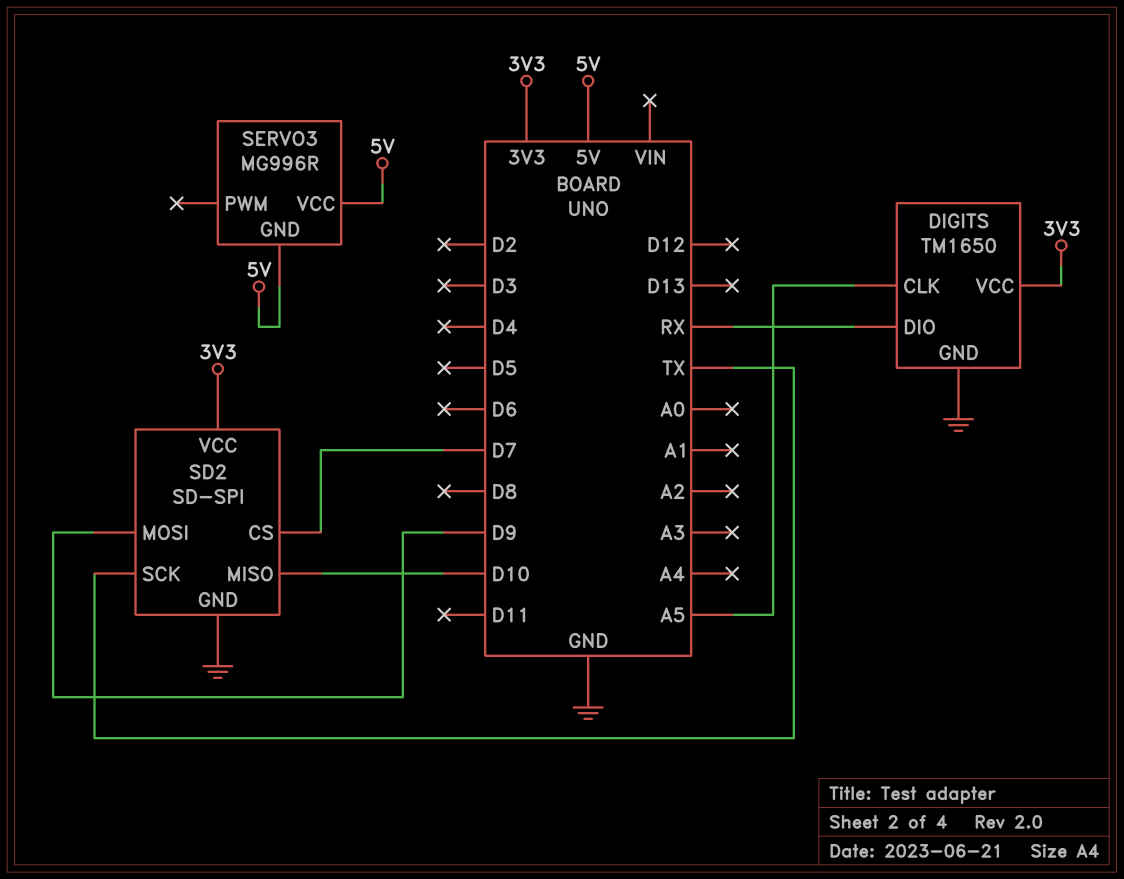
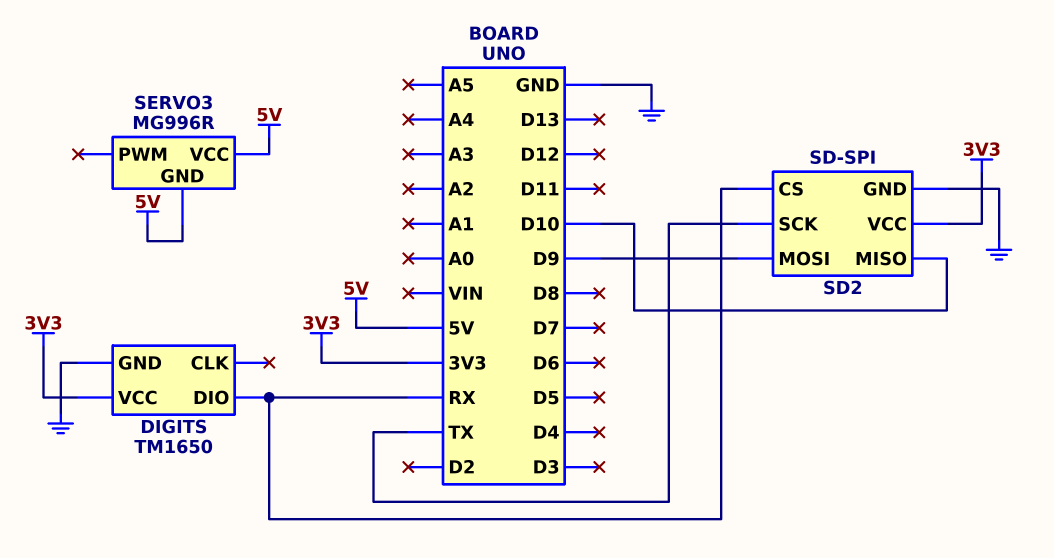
DIGITS pin CLK: A5 -> none
SD2 pin CS: D7 -> RX

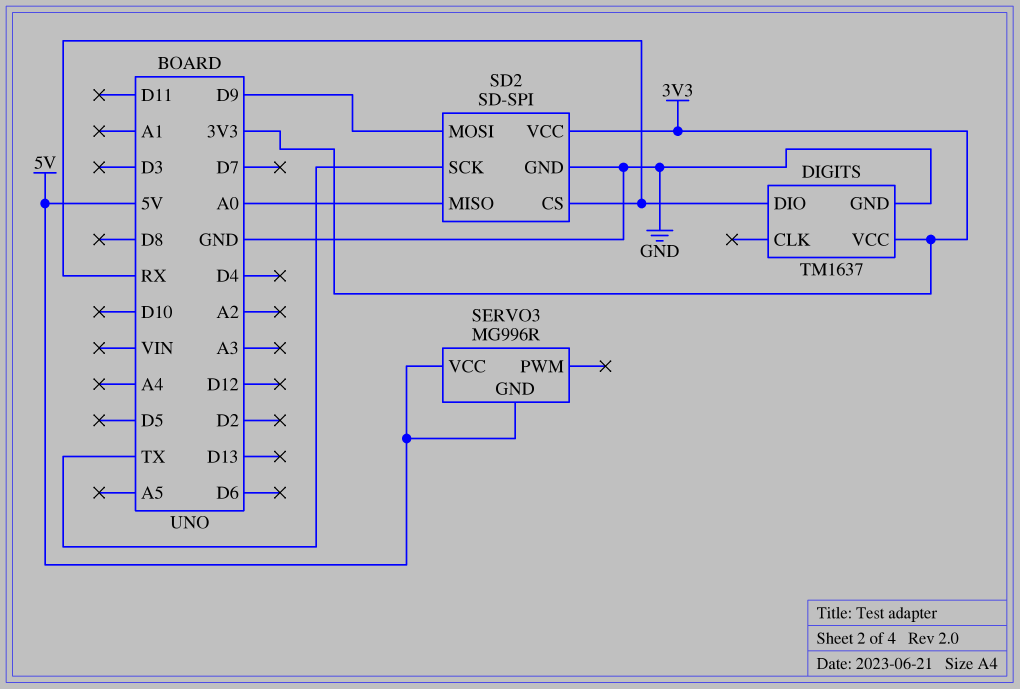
DIGITS: TM1650 -> TM1637
SD2 pin MISO: D10 -> A0

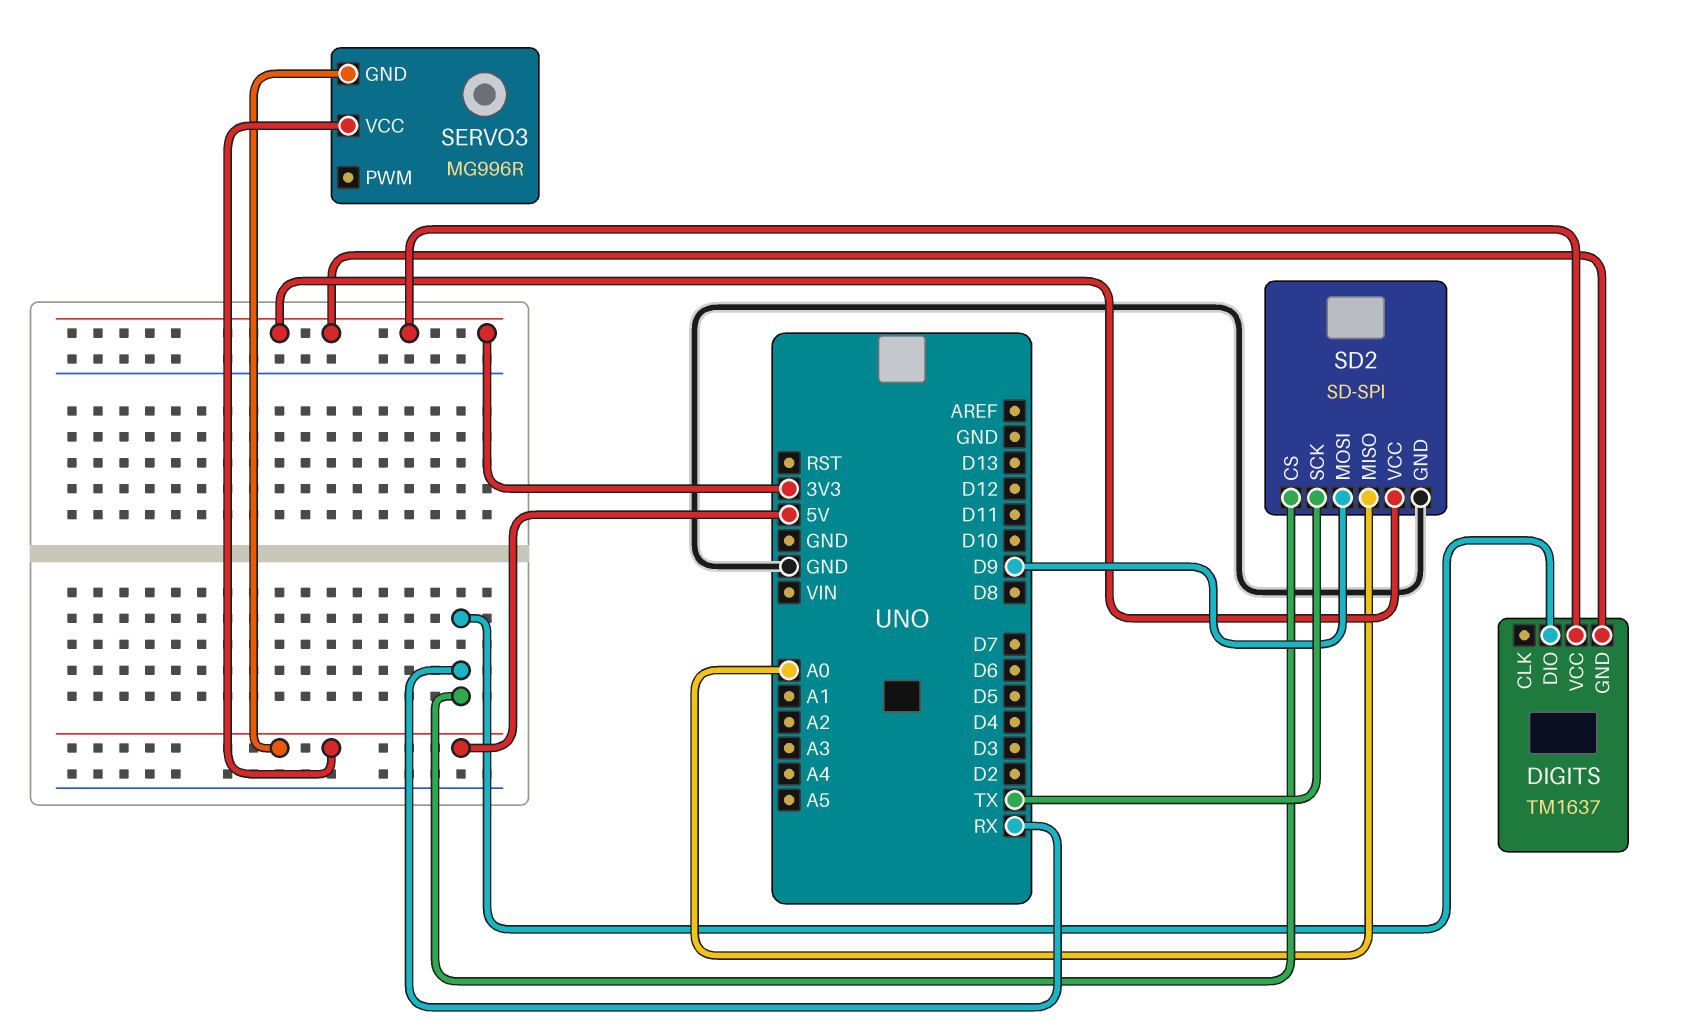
DIGITS pin GND: GND -> 3V3

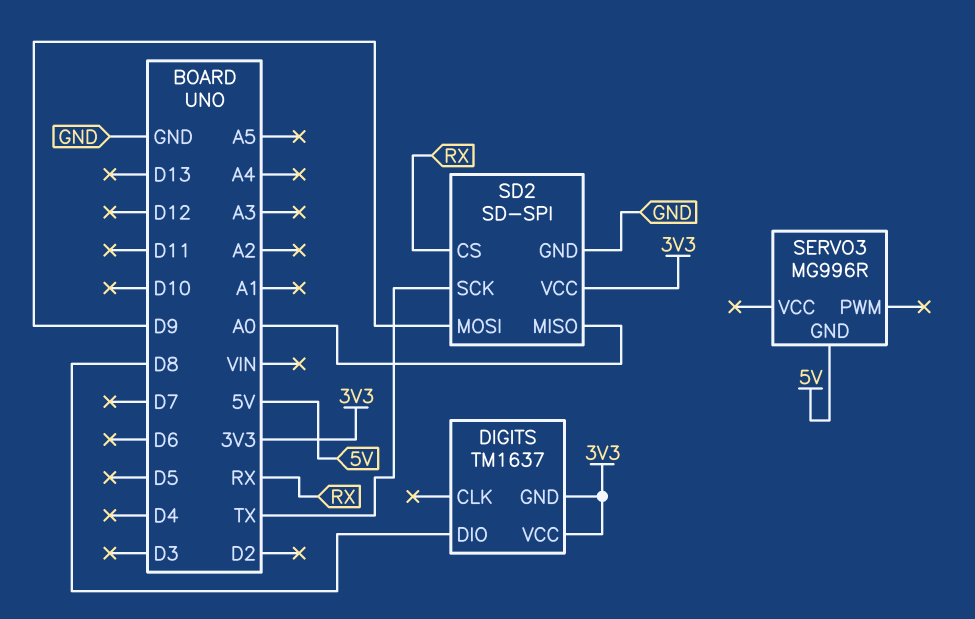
DIGITS pin DIO: RX -> D8
SERVO3 pin VCC: 5V -> none

